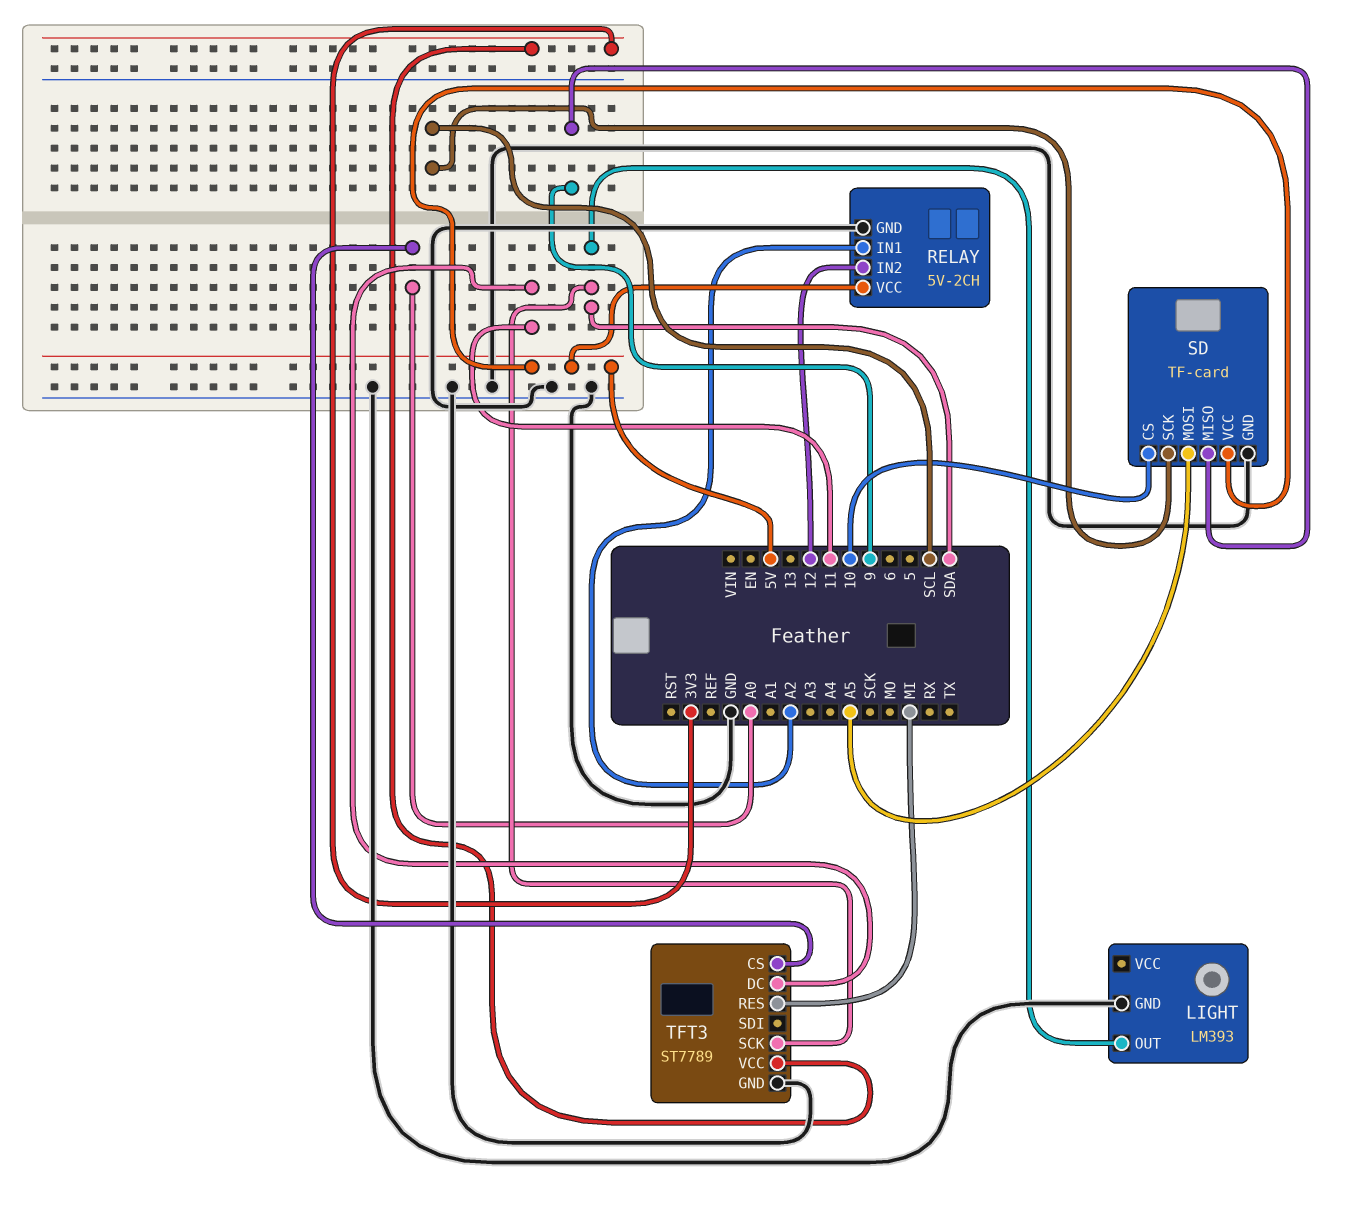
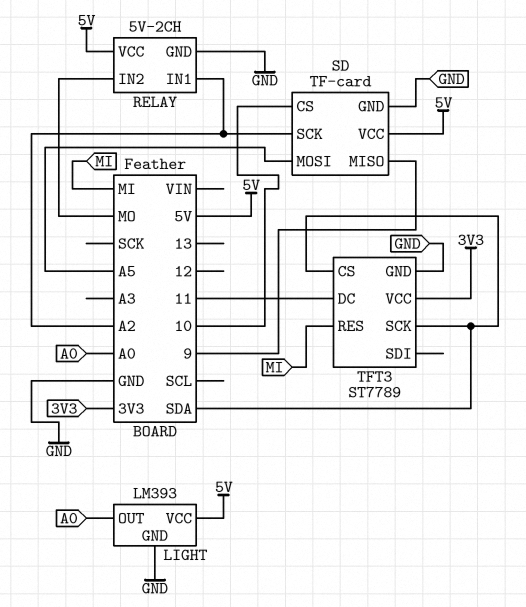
LIGHT pin OUT: SDA -> A0
LIGHT pin VCC: none -> 5V
RELAY pin IN2: 12 -> MO
SD pin SCK: SCL -> A2
TFT3 pin CS: A0 -> SDA

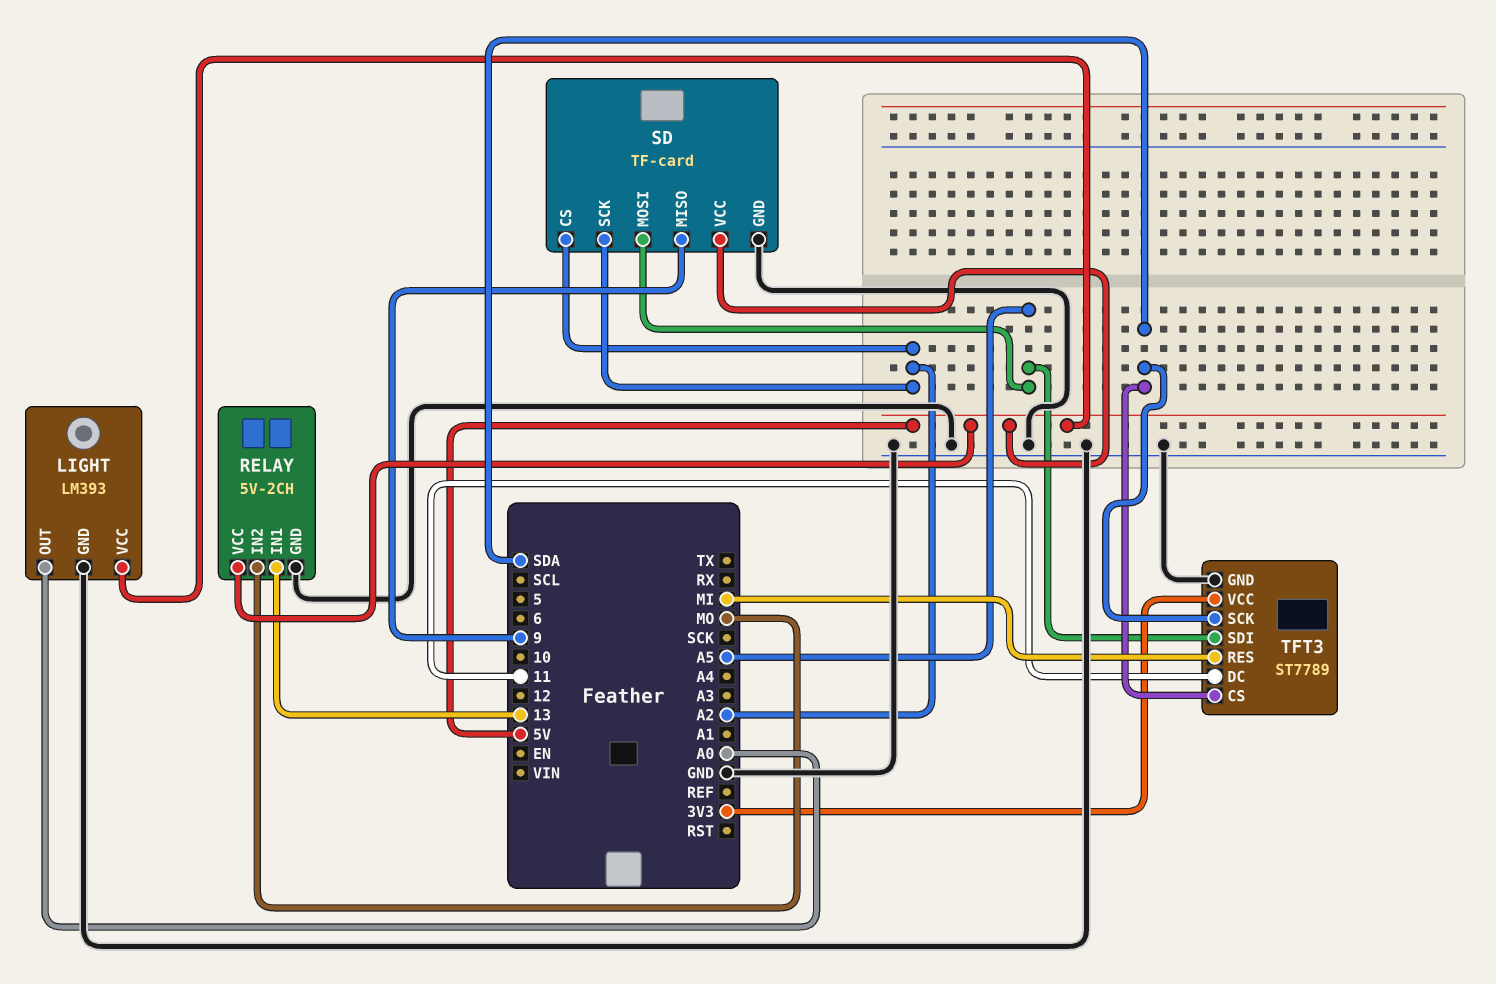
RELAY pin IN1: A2 -> 13
SD pin CS: 10 -> A2
TFT3 pin SDI: none -> A5

